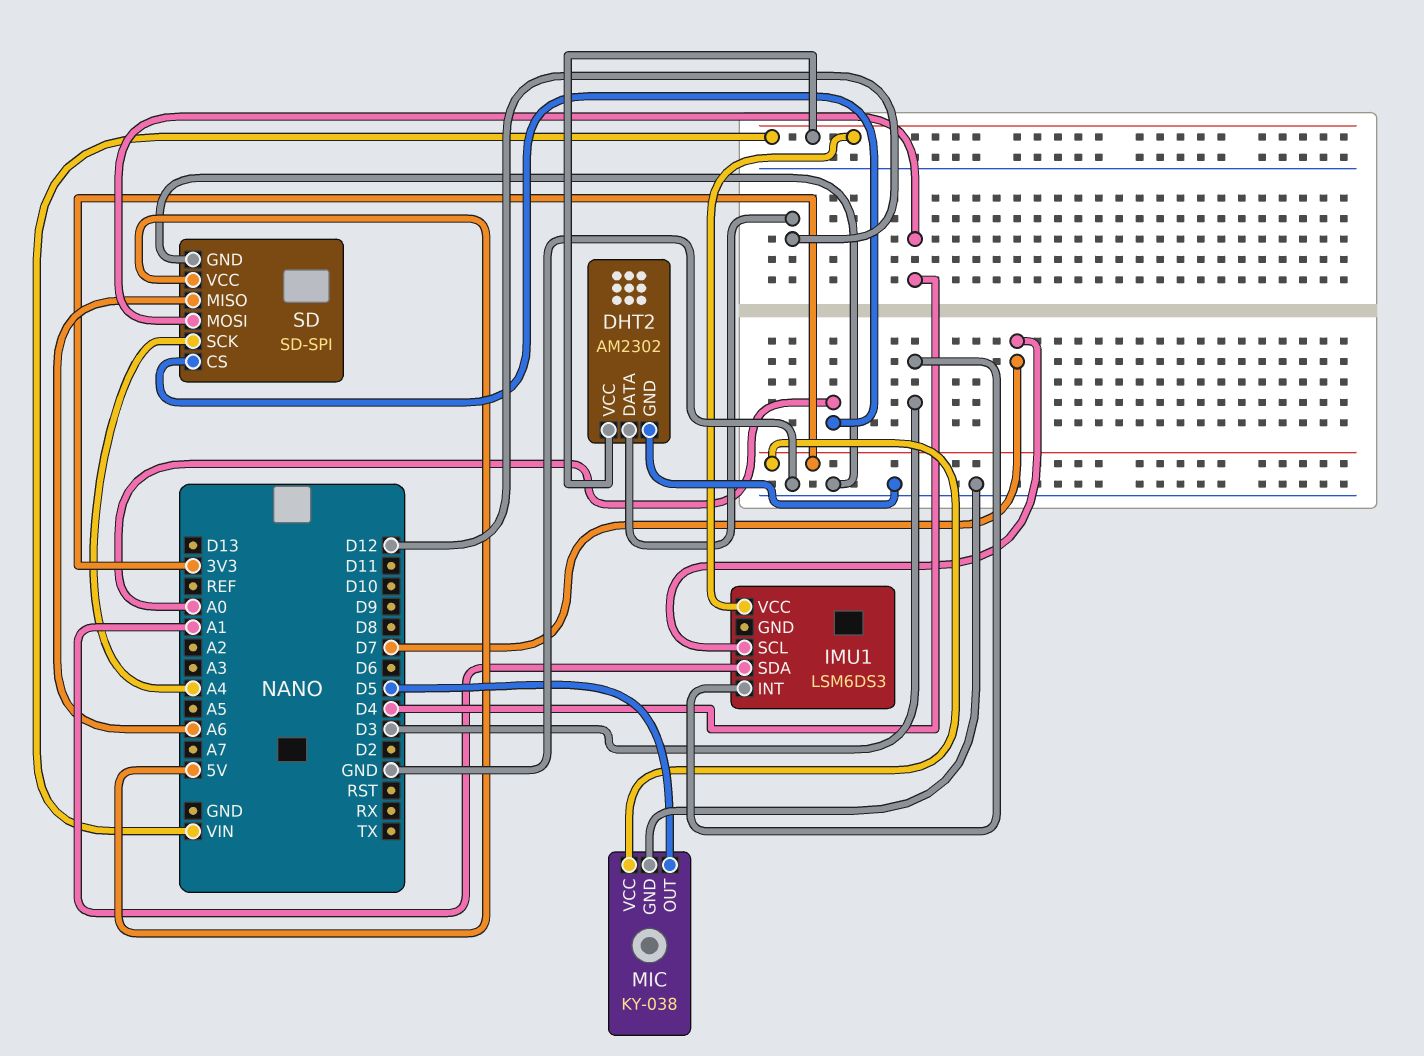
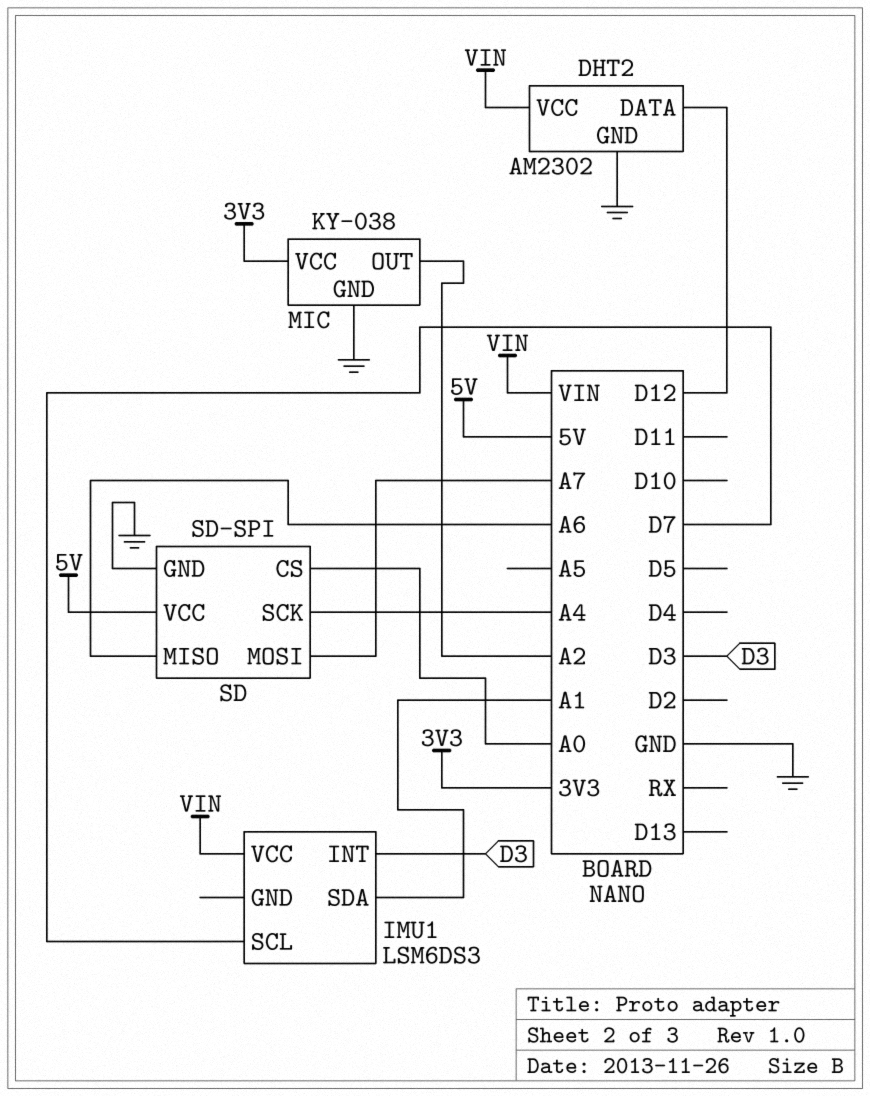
MIC pin OUT: D5 -> A2
SD pin MOSI: D4 -> A7

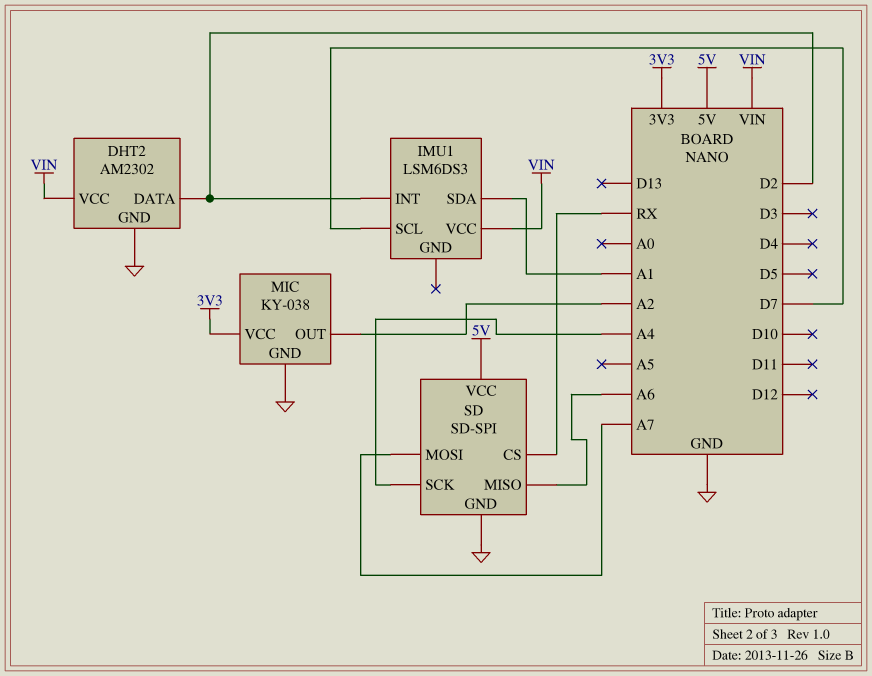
DHT2 pin DATA: D12 -> D2
IMU1 pin INT: D3 -> D2
SD pin CS: A0 -> RX

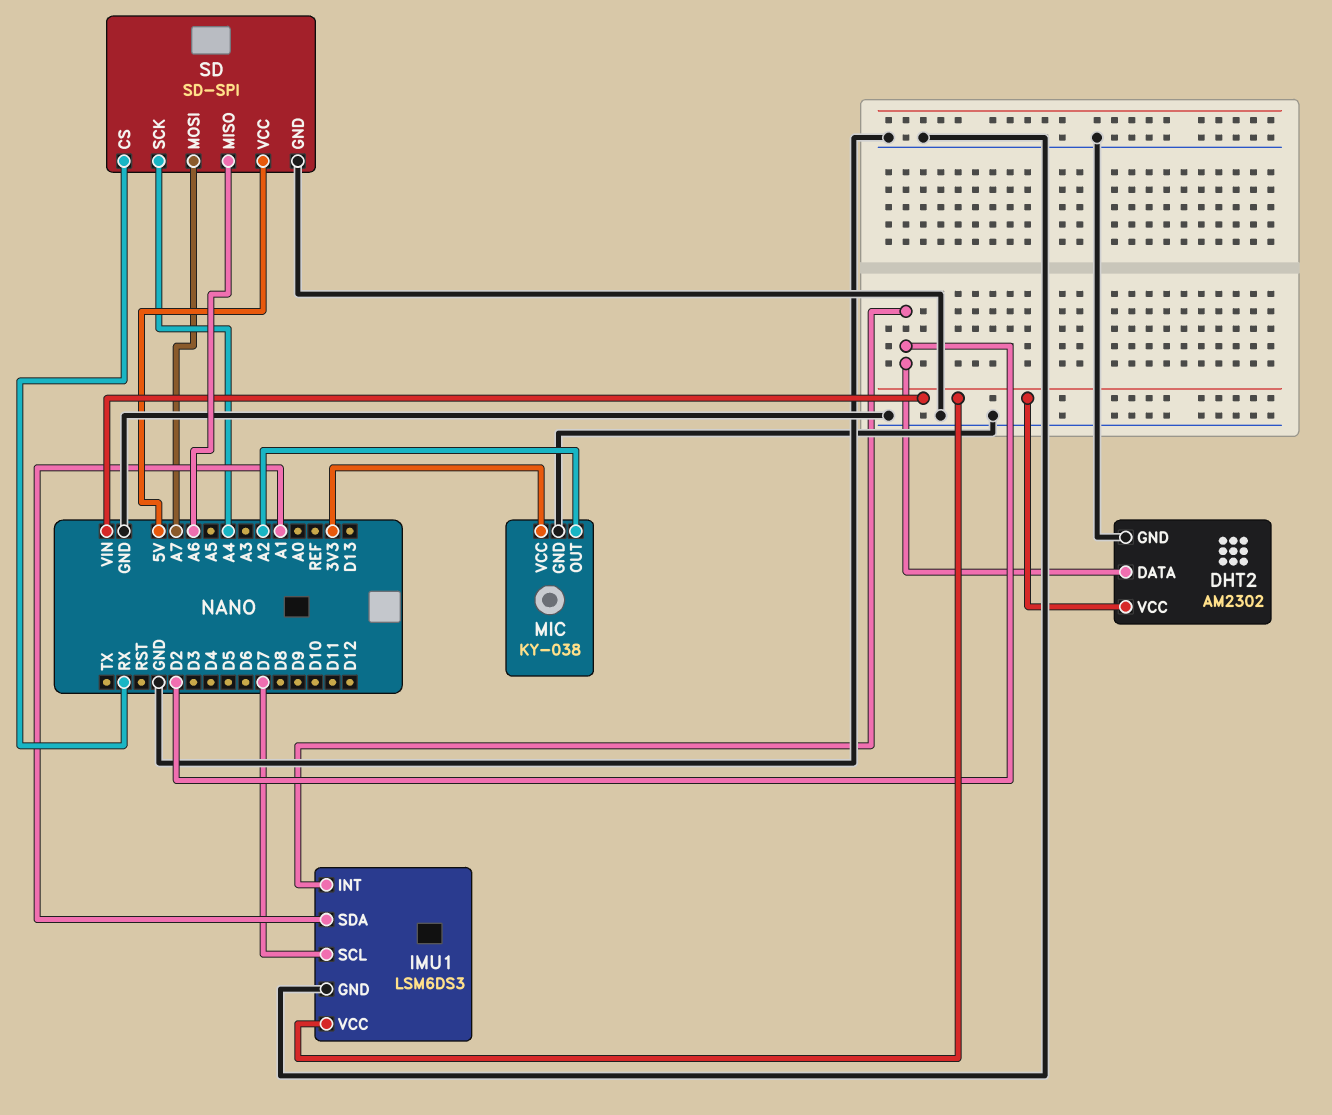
IMU1 pin GND: none -> GND

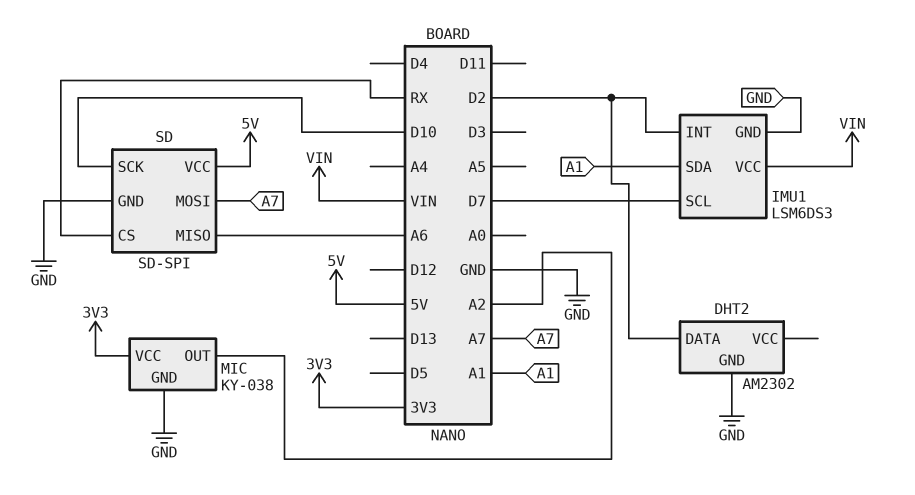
DHT2 pin VCC: VIN -> none
SD pin SCK: A4 -> D10

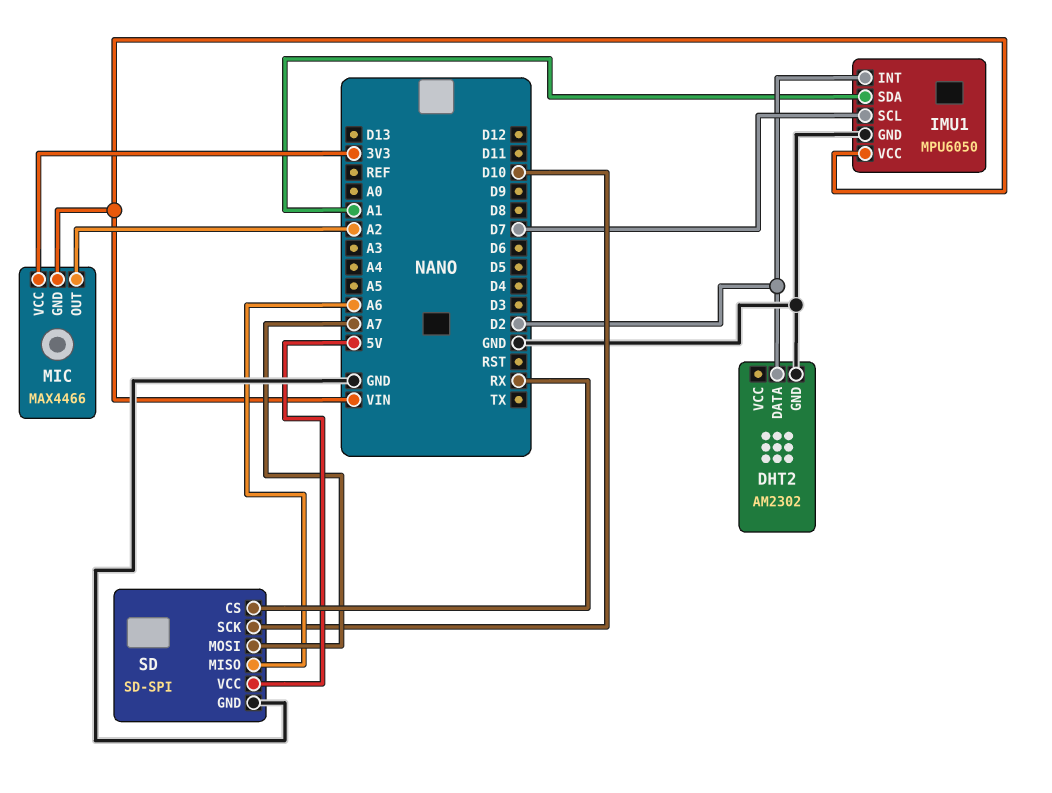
IMU1: LSM6DS3 -> MPU6050
MIC: KY-038 -> MAX4466
MIC pin GND: GND -> VIN

